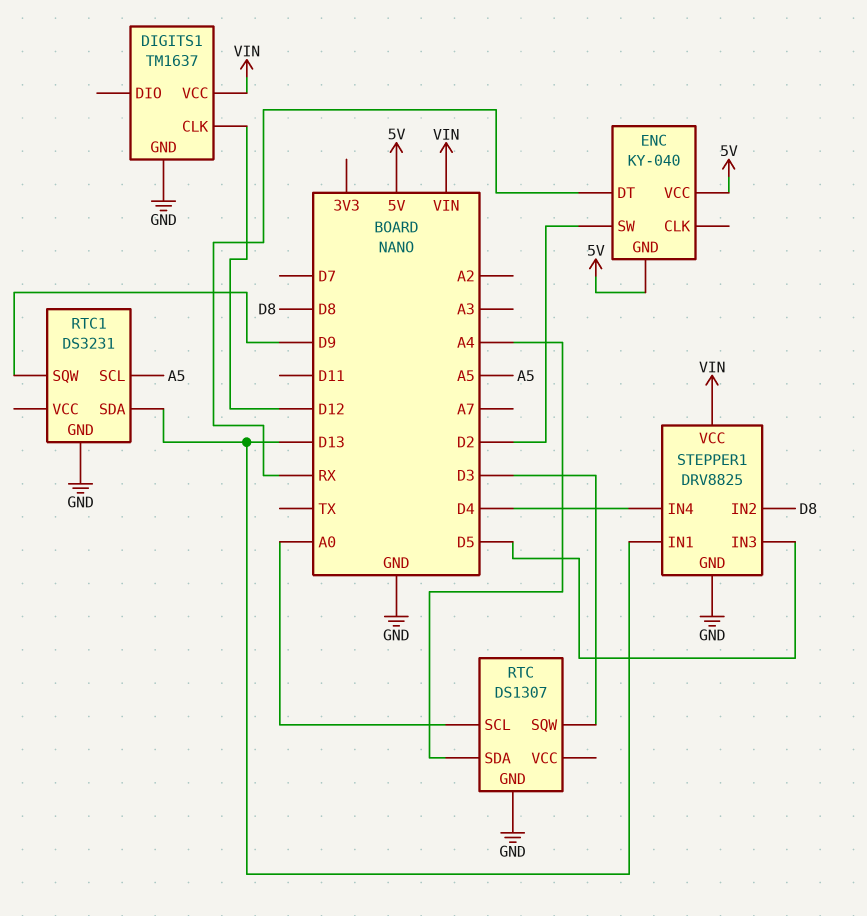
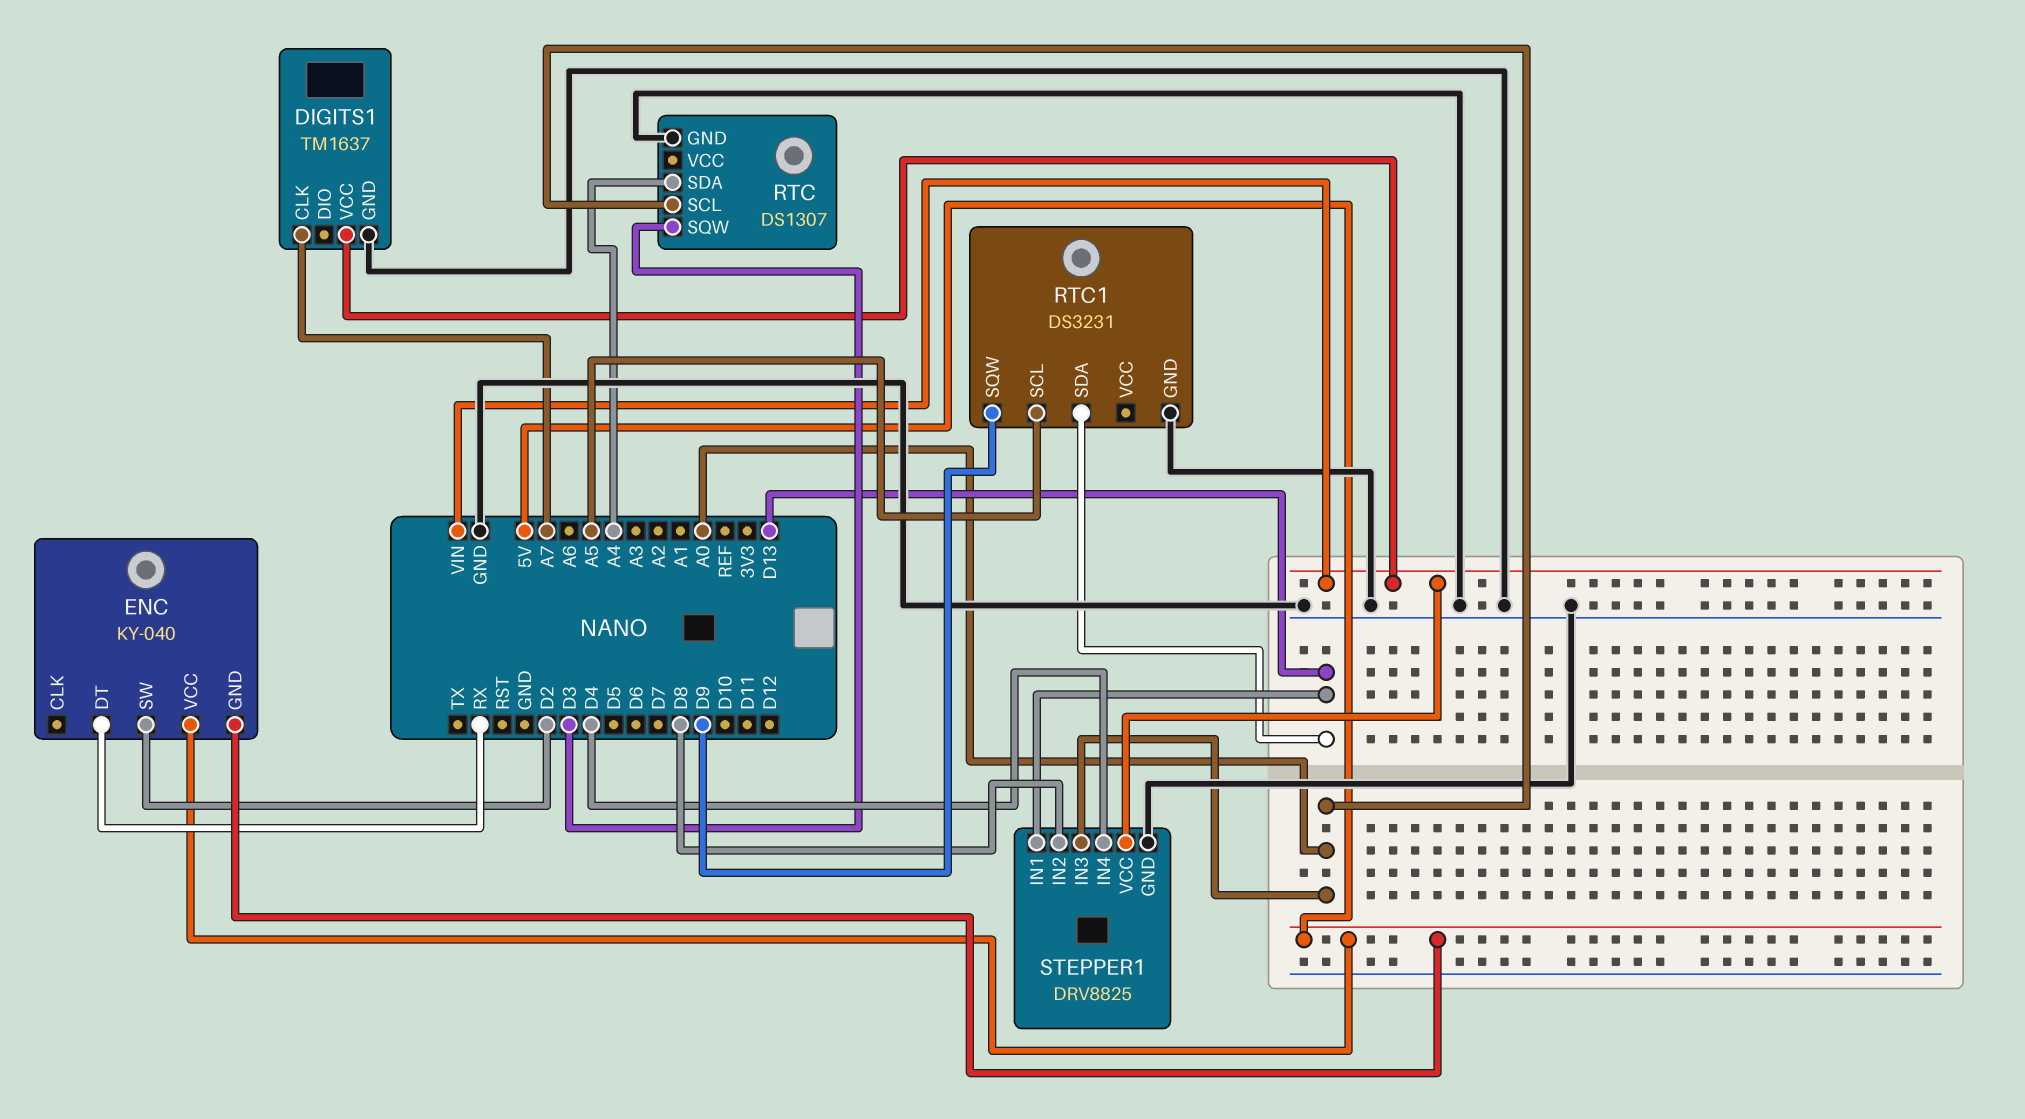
DIGITS1 pin CLK: D12 -> A7
STEPPER1 pin IN3: D5 -> A0

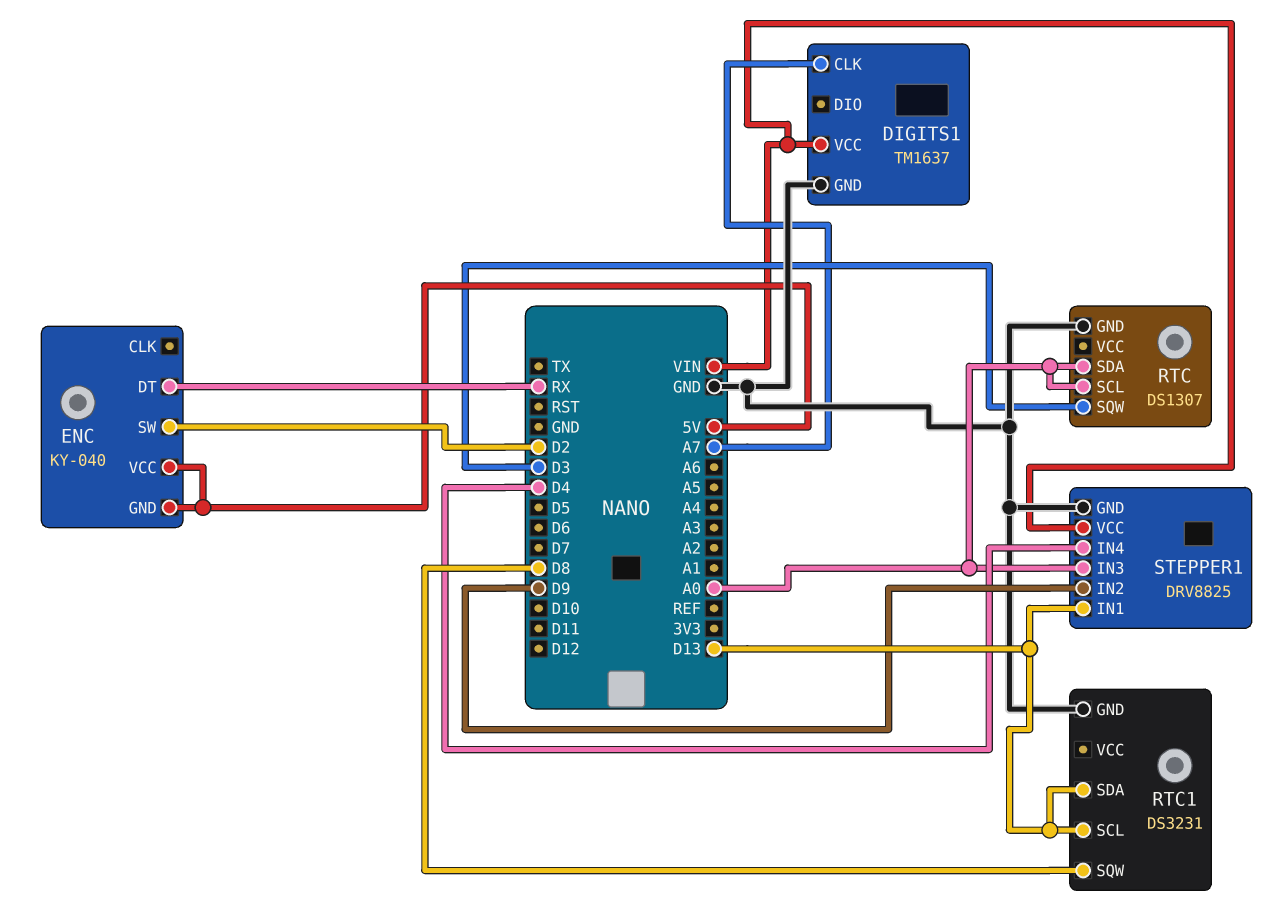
RTC pin SDA: A4 -> A0
RTC1 pin SCL: A5 -> D13
RTC1 pin SQW: D9 -> D8
STEPPER1 pin IN2: D8 -> D9

